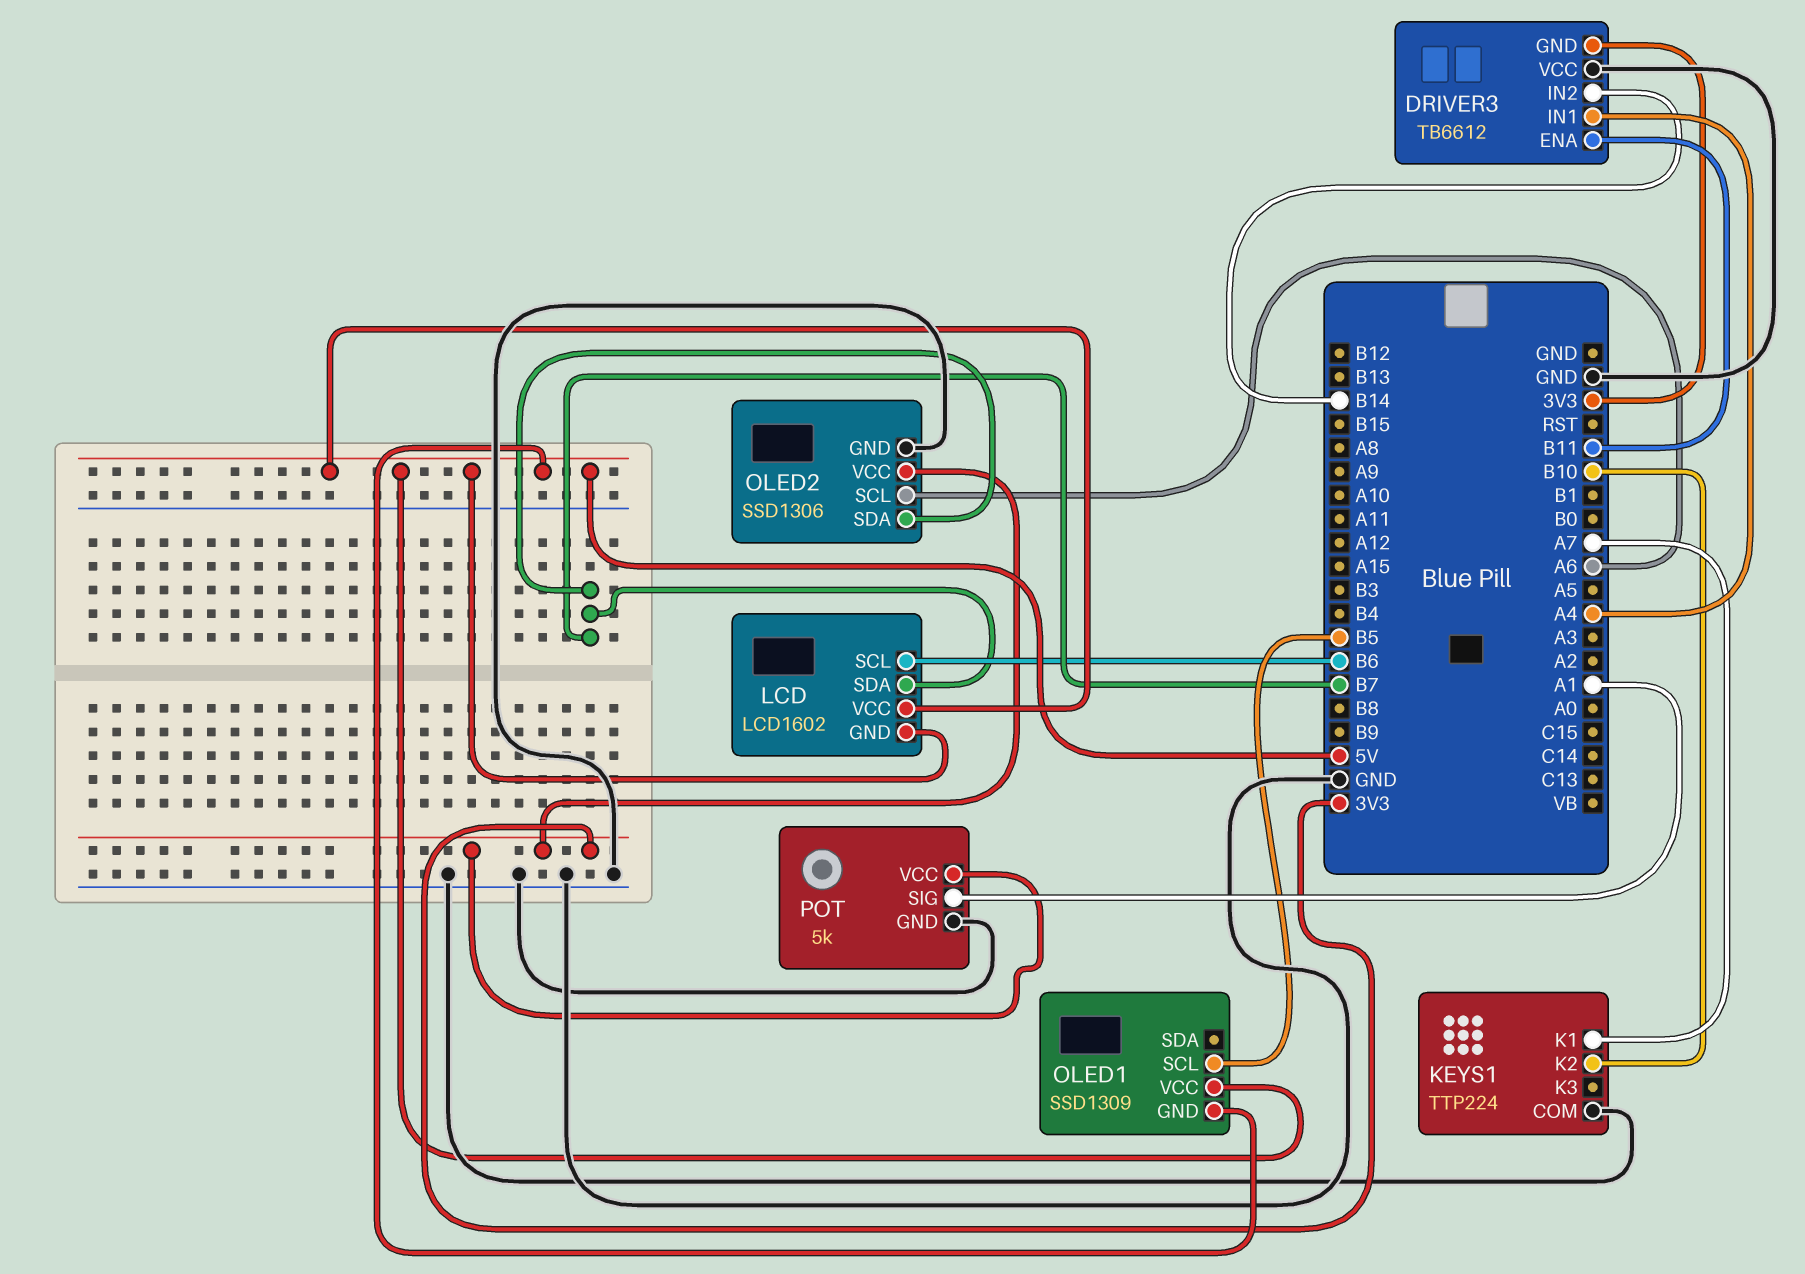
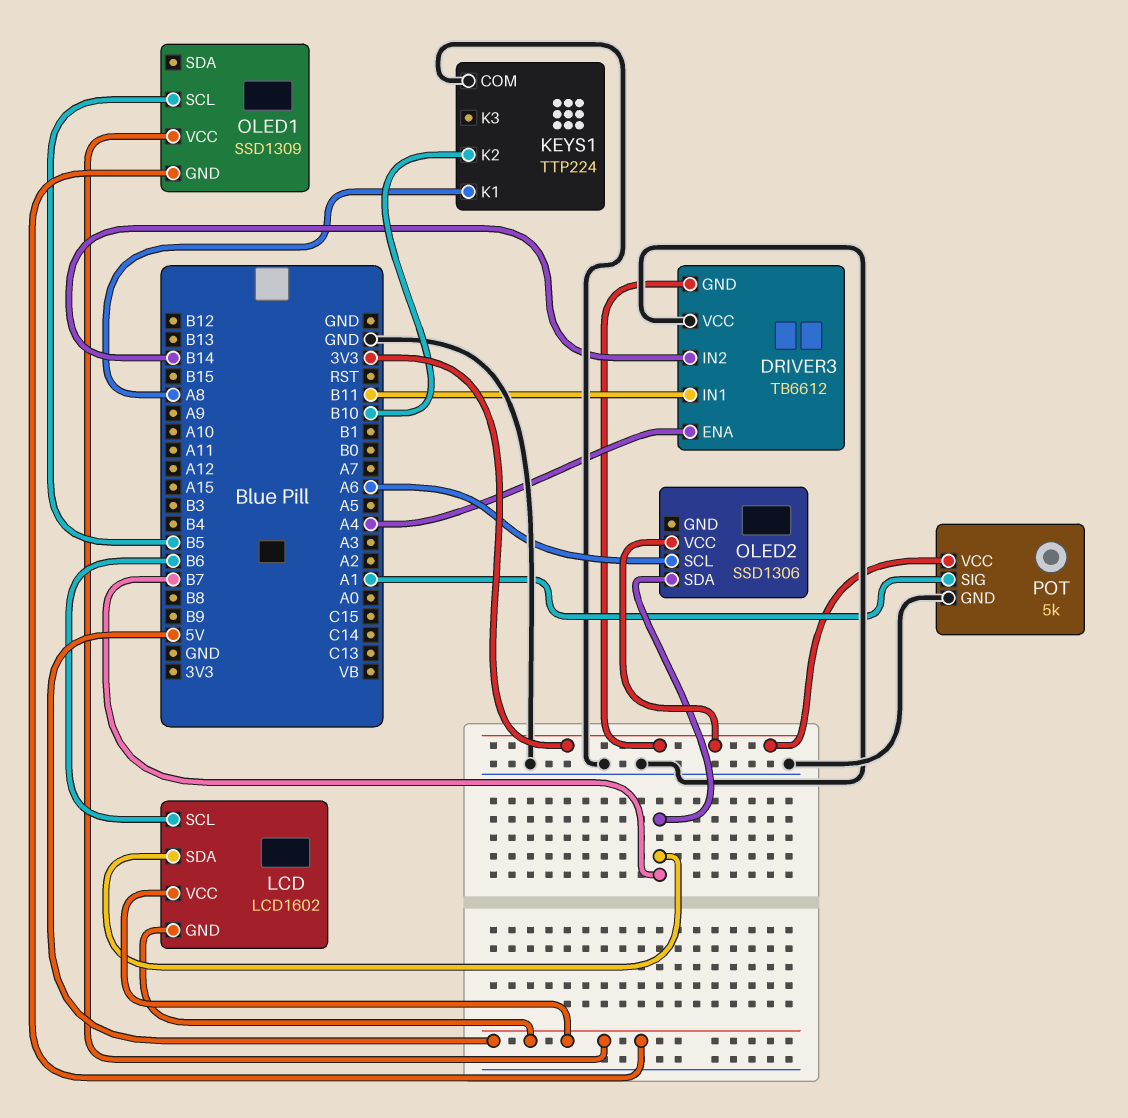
DRIVER3 pin ENA: B11 -> A4
DRIVER3 pin IN1: A4 -> B11
KEYS1 pin K1: A7 -> A8
OLED2 pin GND: GND -> none

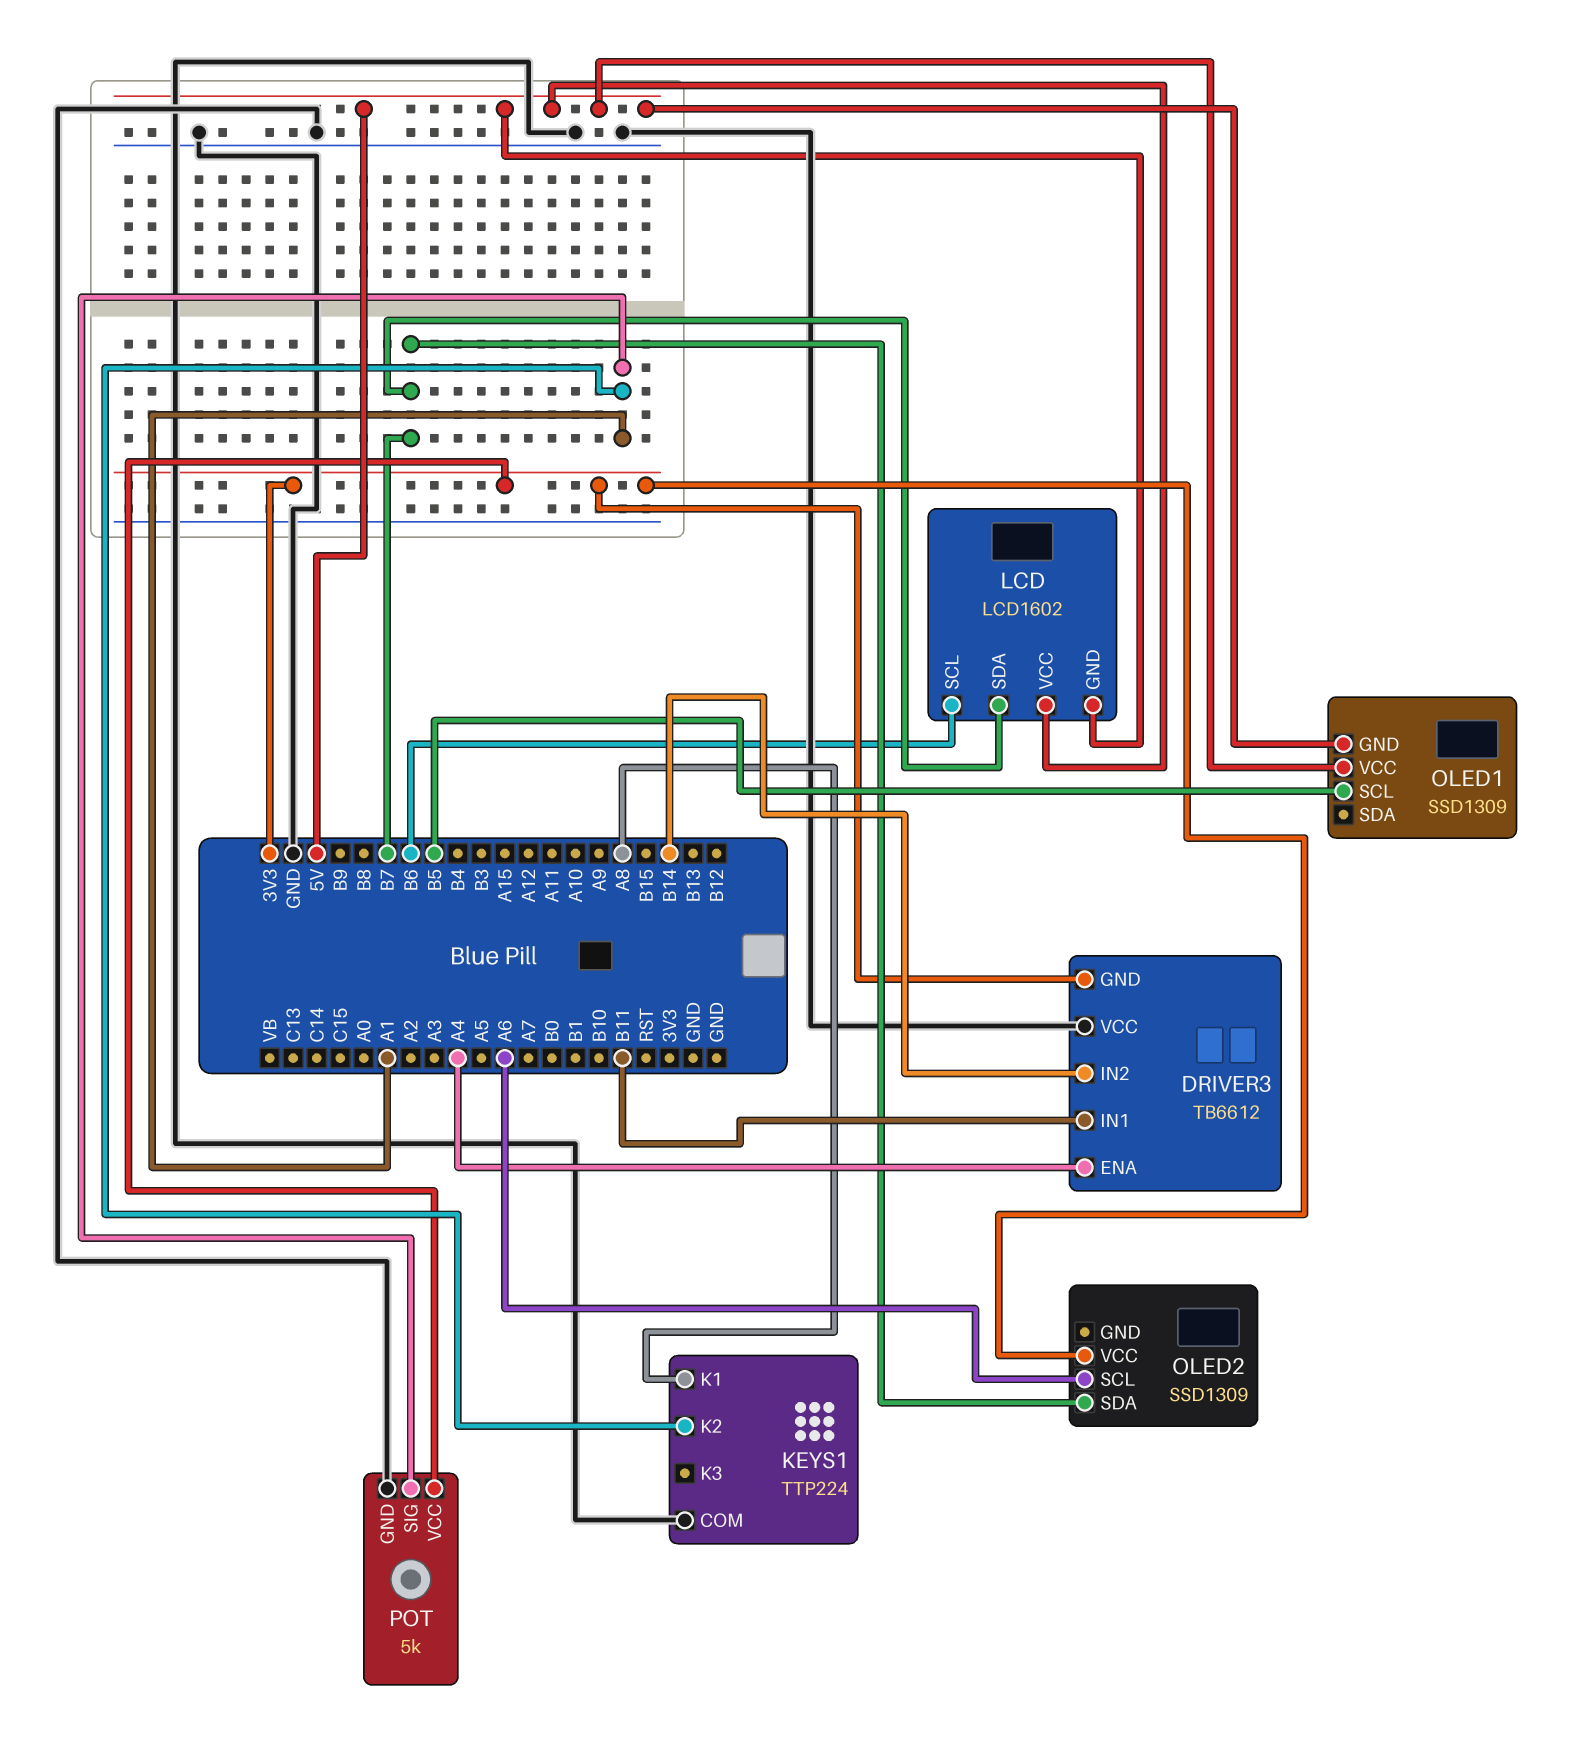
KEYS1 pin K2: B10 -> A1
OLED2: SSD1306 -> SSD1309

